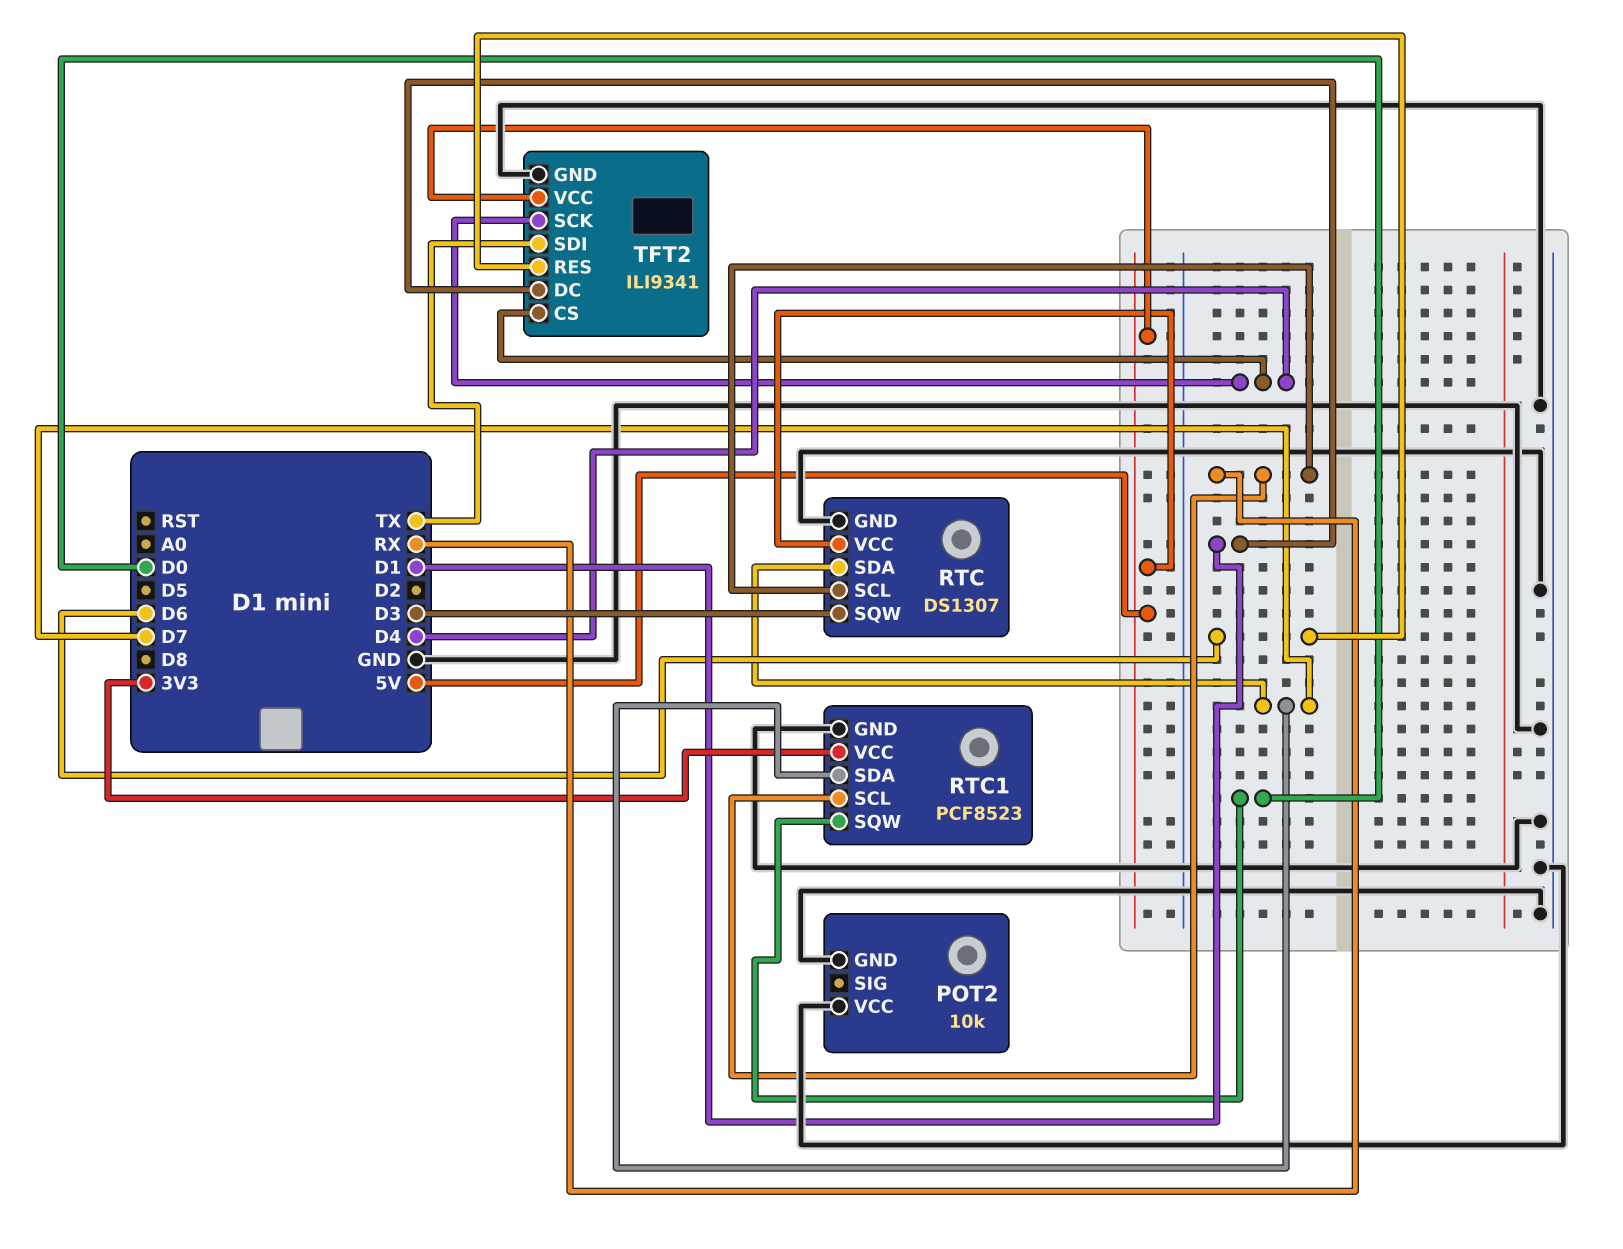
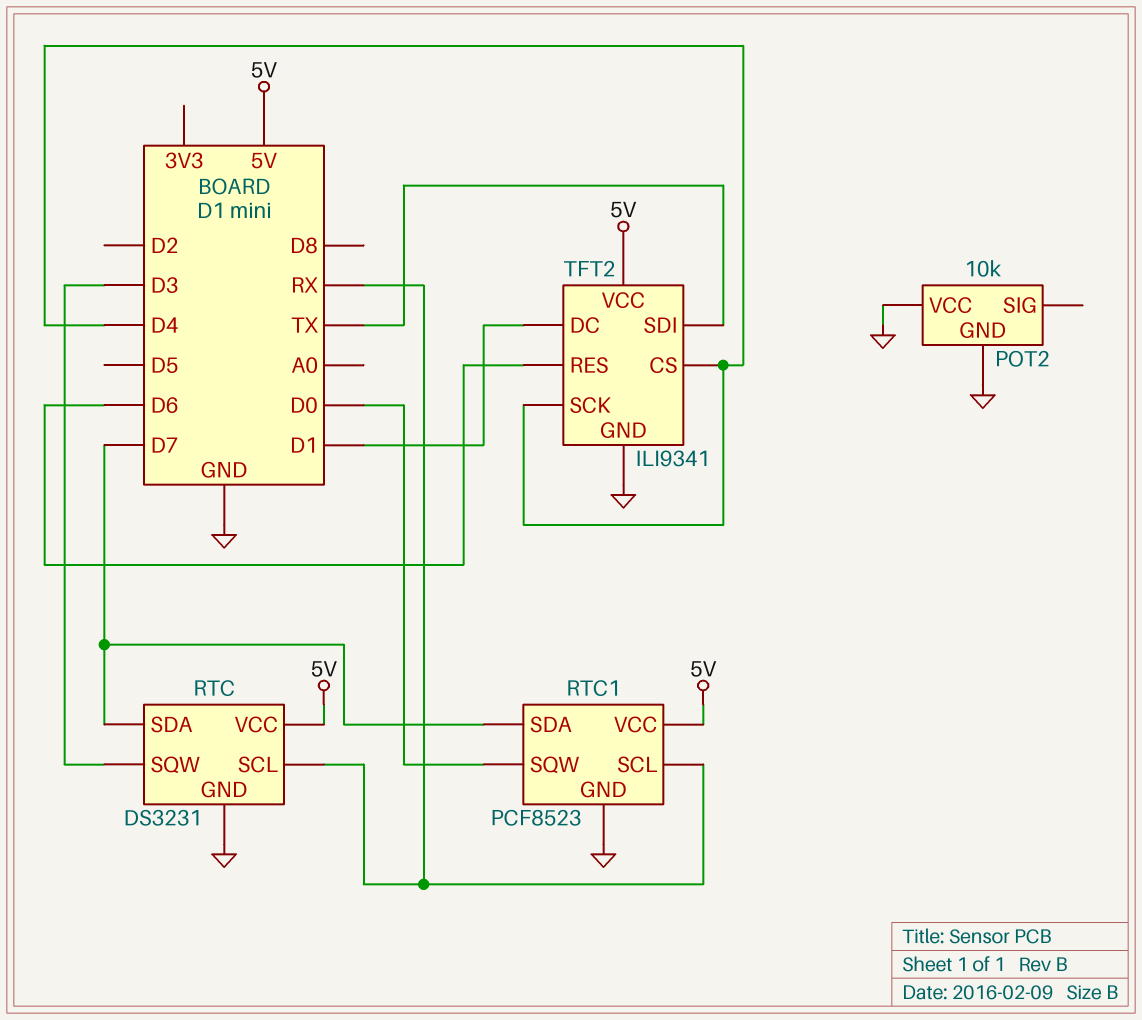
RTC: DS1307 -> DS3231
RTC1 pin VCC: 3V3 -> 5V

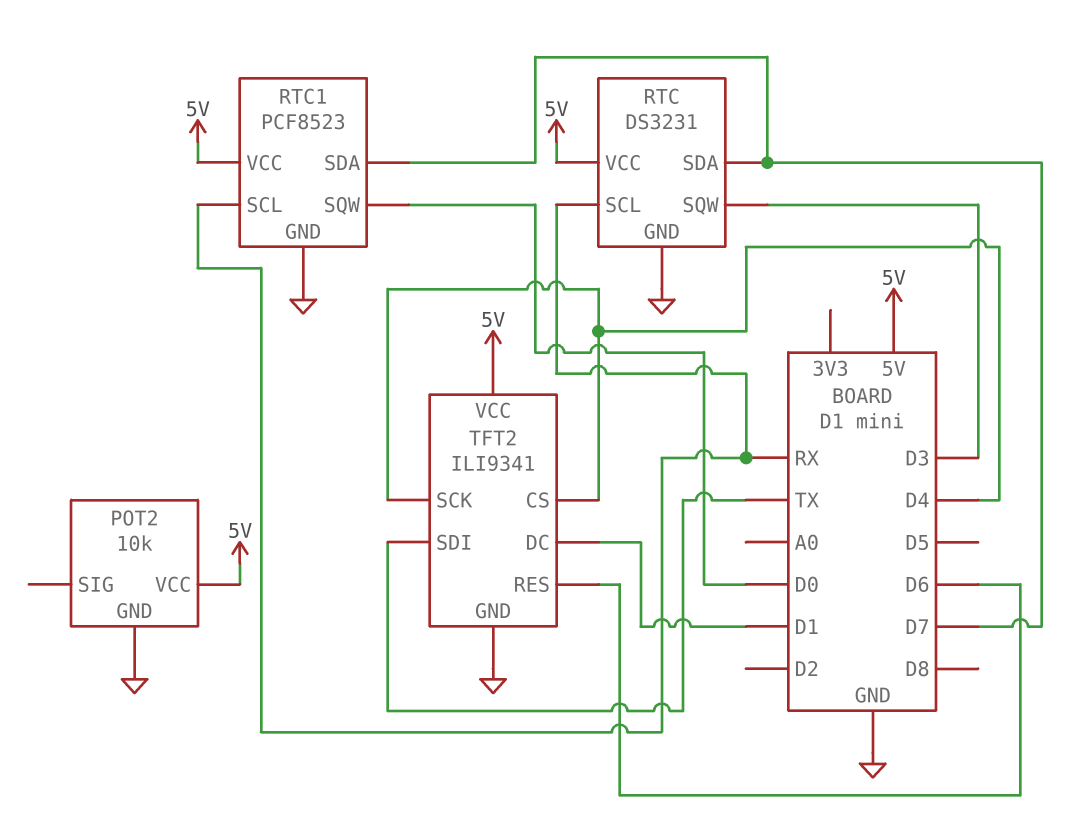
POT2 pin VCC: GND -> 5V

